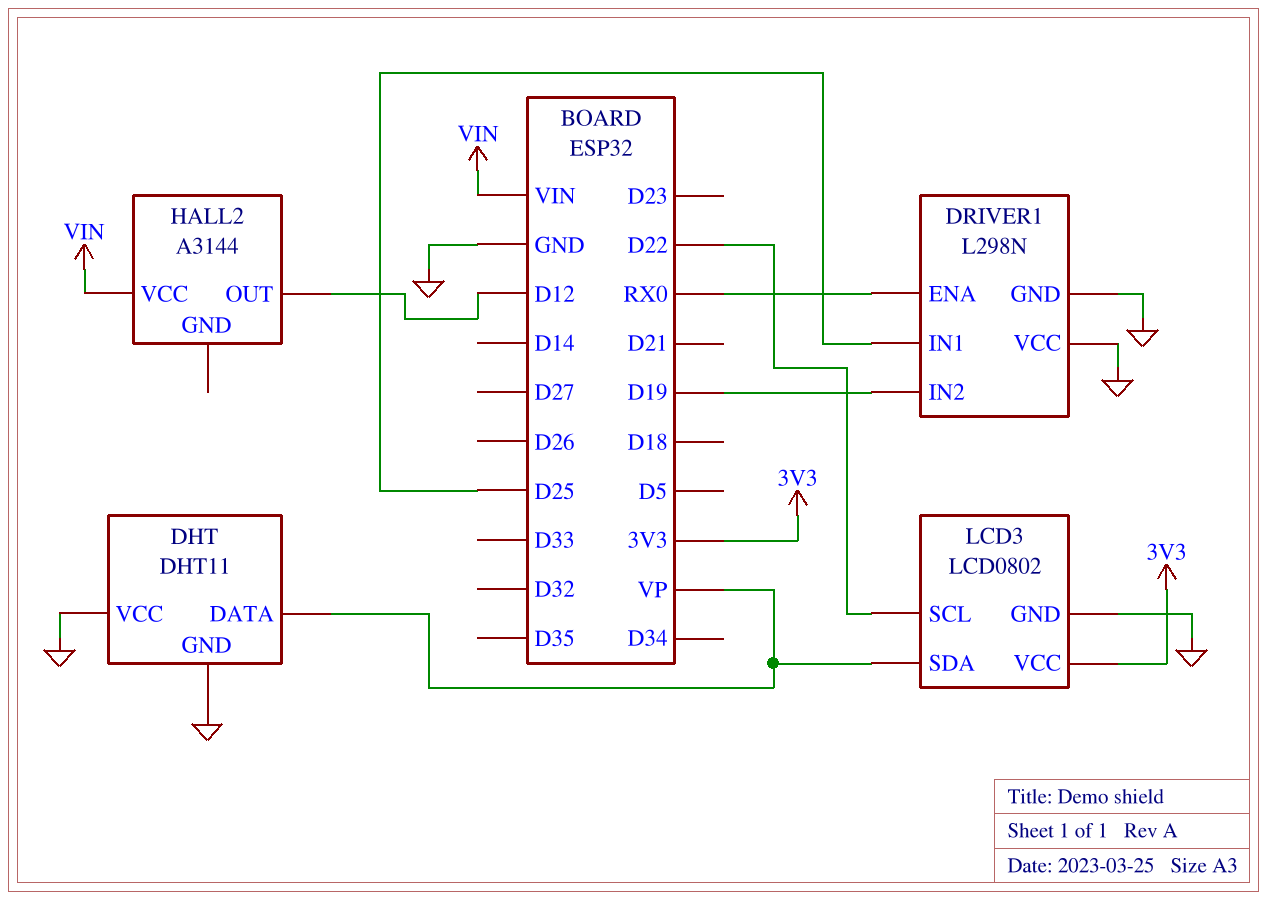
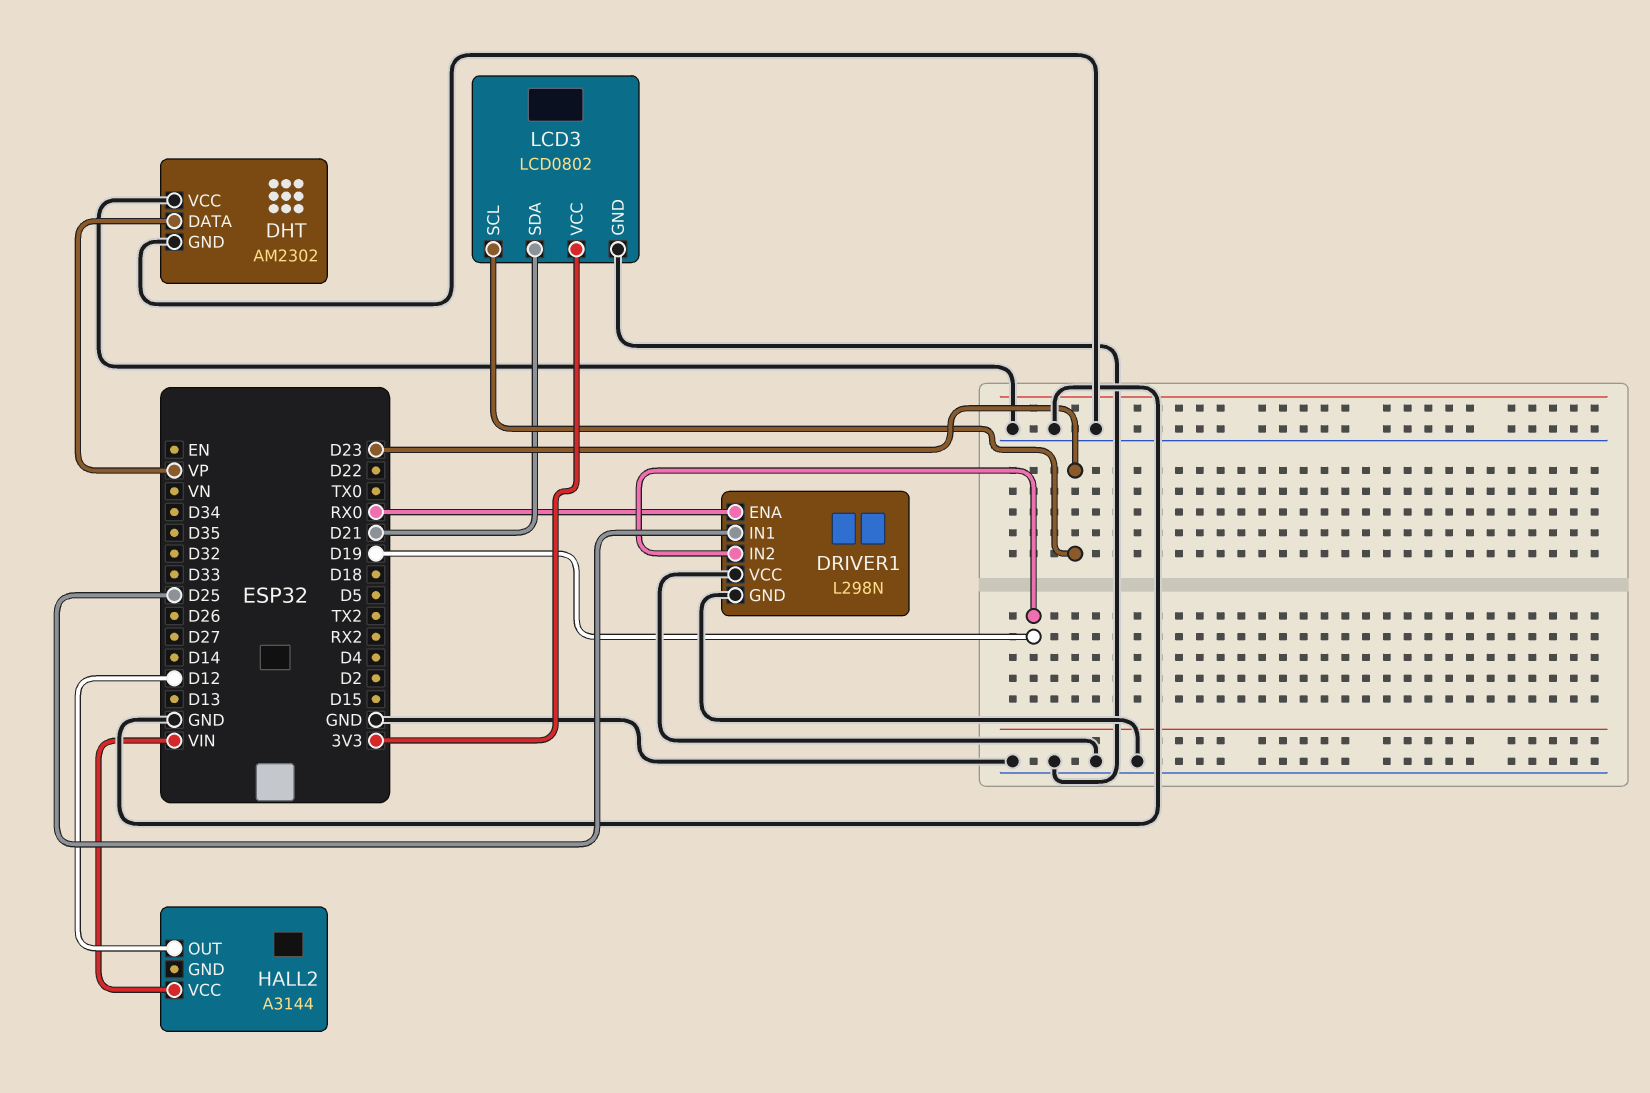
DHT: DHT11 -> AM2302
LCD3 pin SCL: D22 -> D23
LCD3 pin SDA: VP -> D21

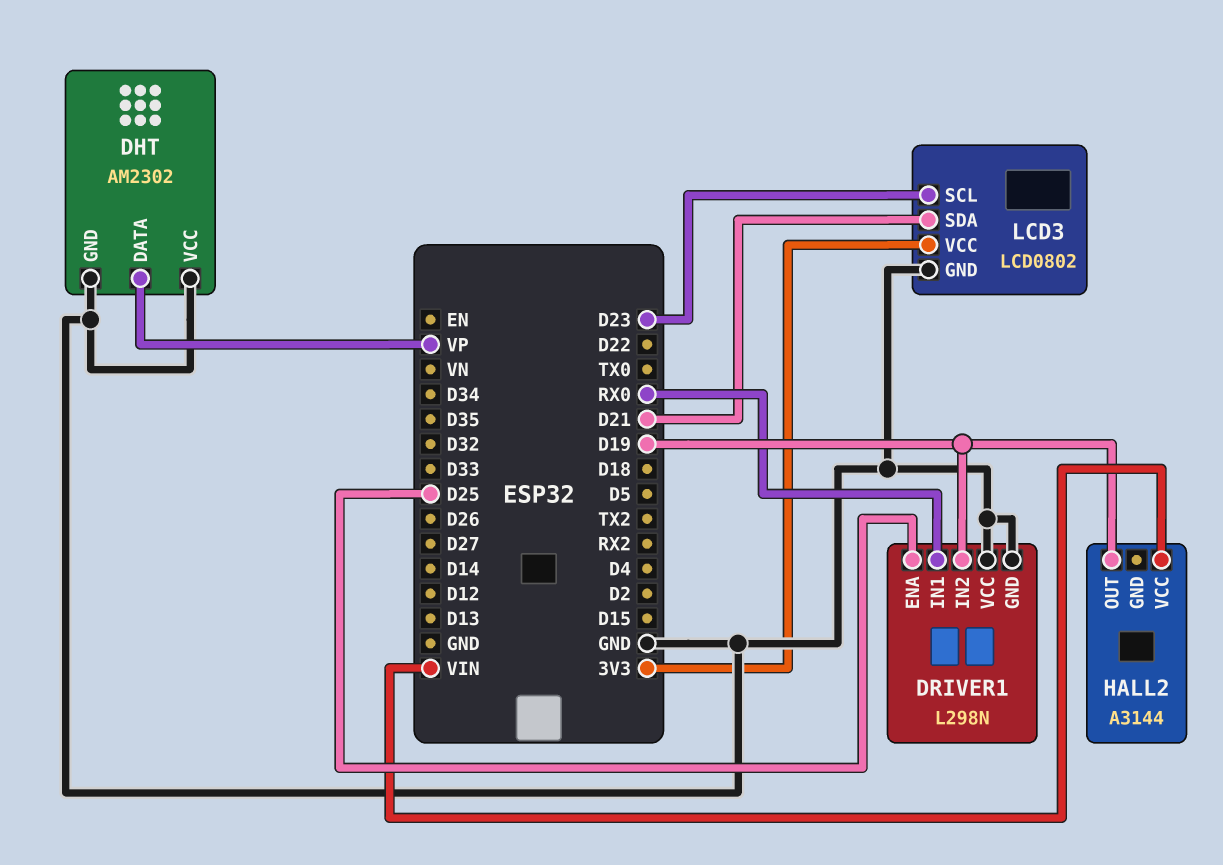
DRIVER1 pin ENA: RX0 -> D25
DRIVER1 pin IN1: D25 -> RX0
HALL2 pin OUT: D12 -> D19

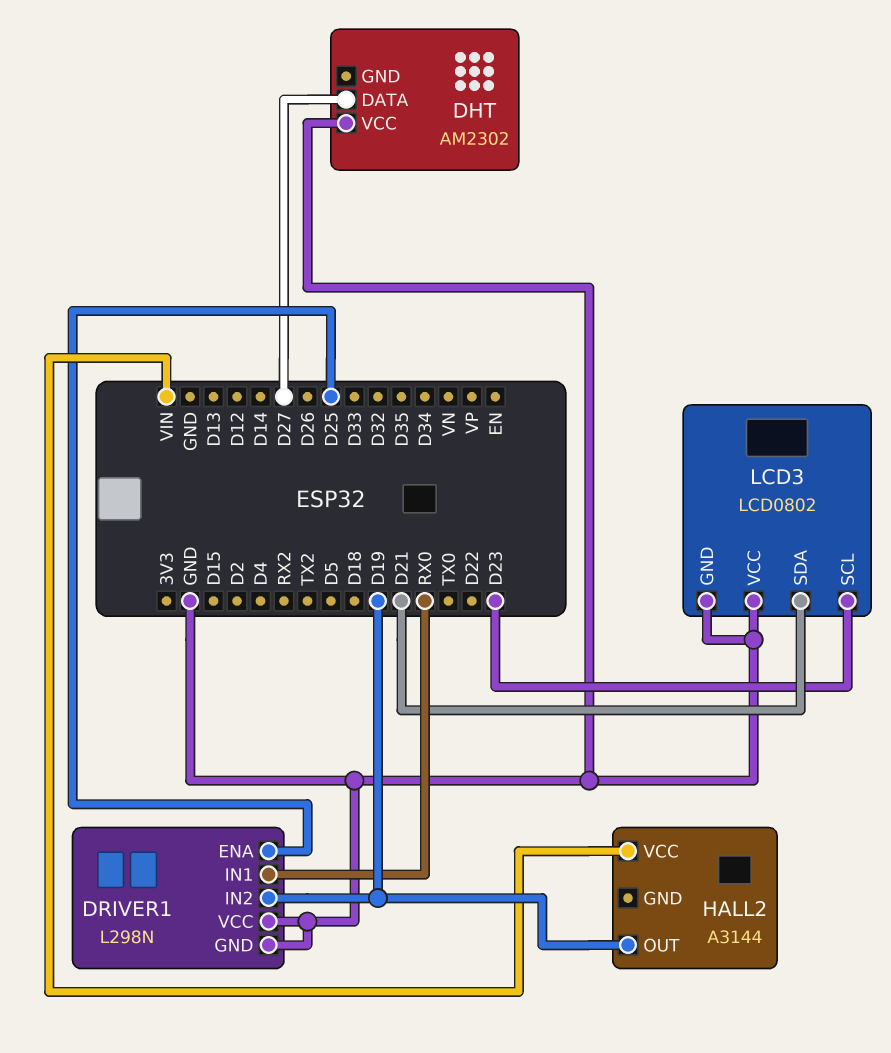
DHT pin DATA: VP -> D27
DHT pin GND: GND -> none
LCD3 pin VCC: 3V3 -> GND

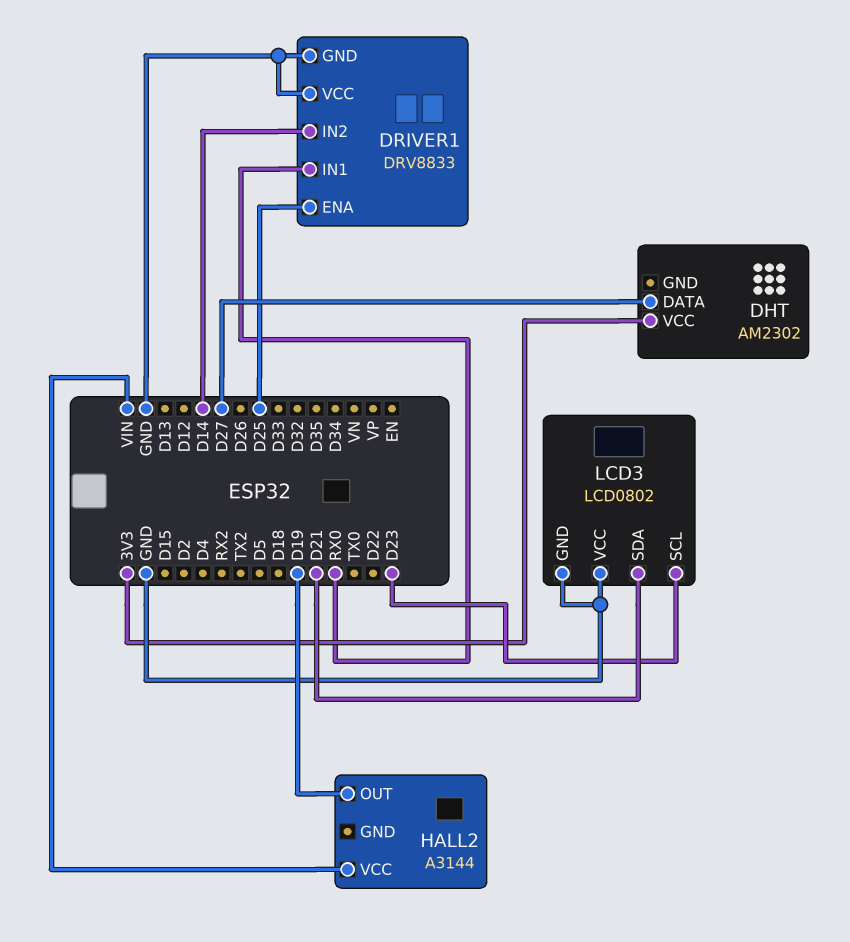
DHT pin VCC: GND -> 3V3
DRIVER1: L298N -> DRV8833
DRIVER1 pin IN2: D19 -> D14

